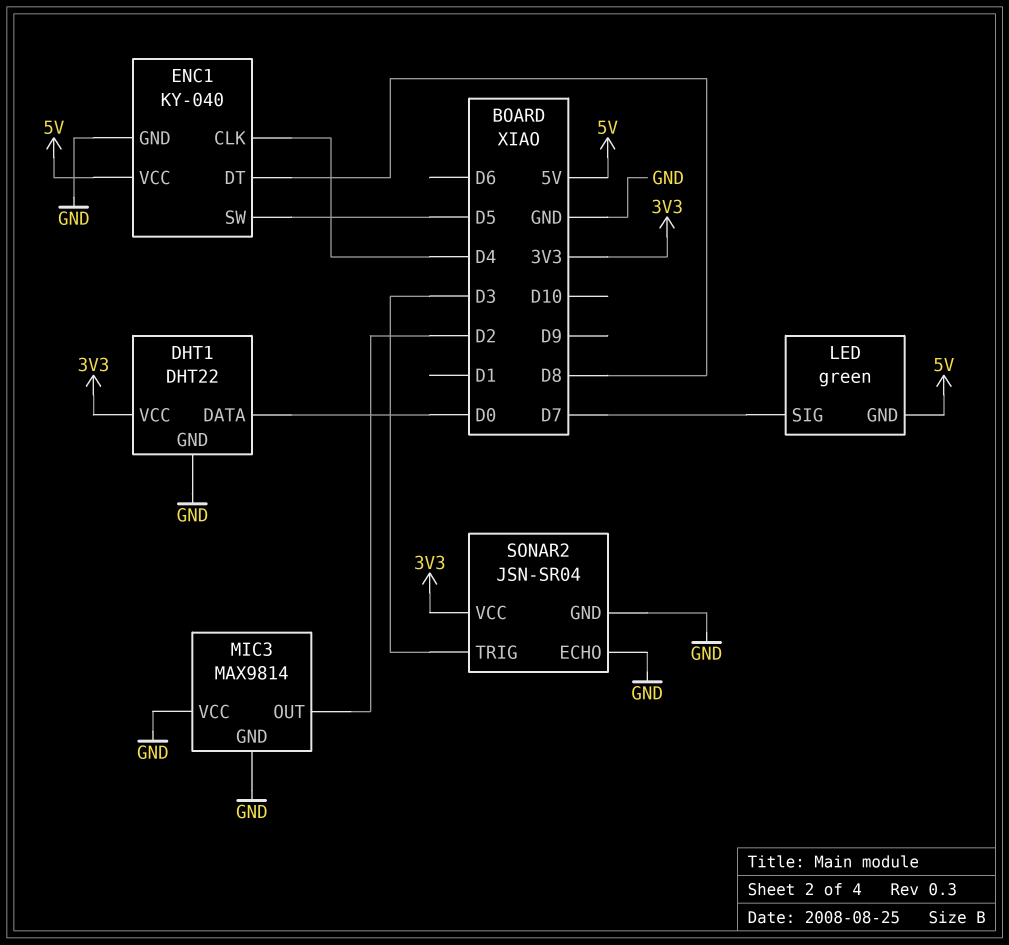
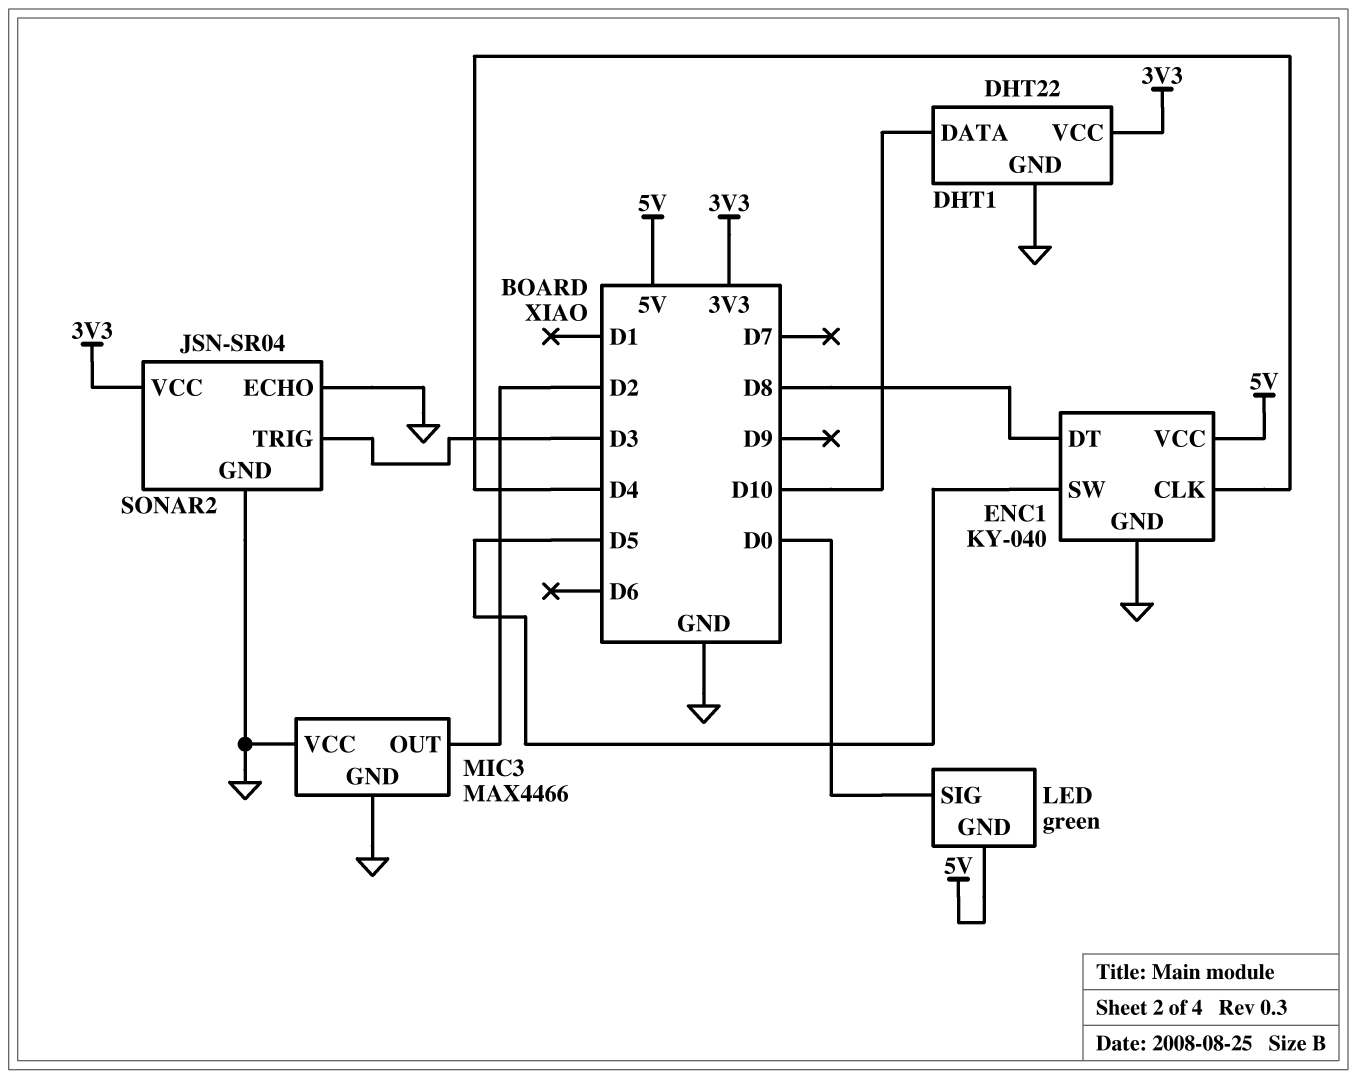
DHT1 pin DATA: D0 -> D10
LED pin SIG: D7 -> D0
MIC3: MAX9814 -> MAX4466

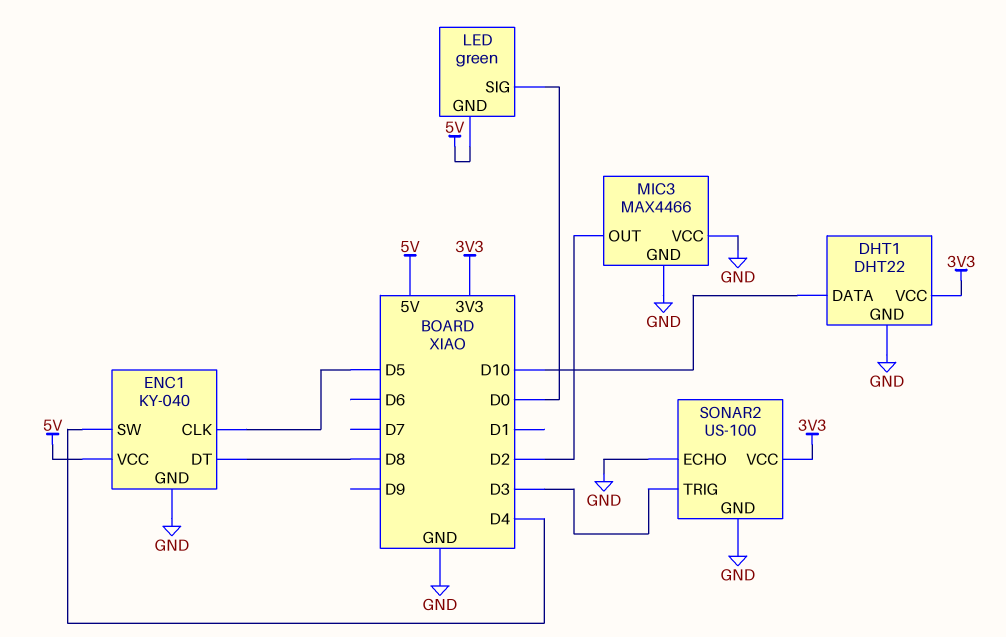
ENC1 pin CLK: D4 -> D5
ENC1 pin SW: D5 -> D4
SONAR2: JSN-SR04 -> US-100

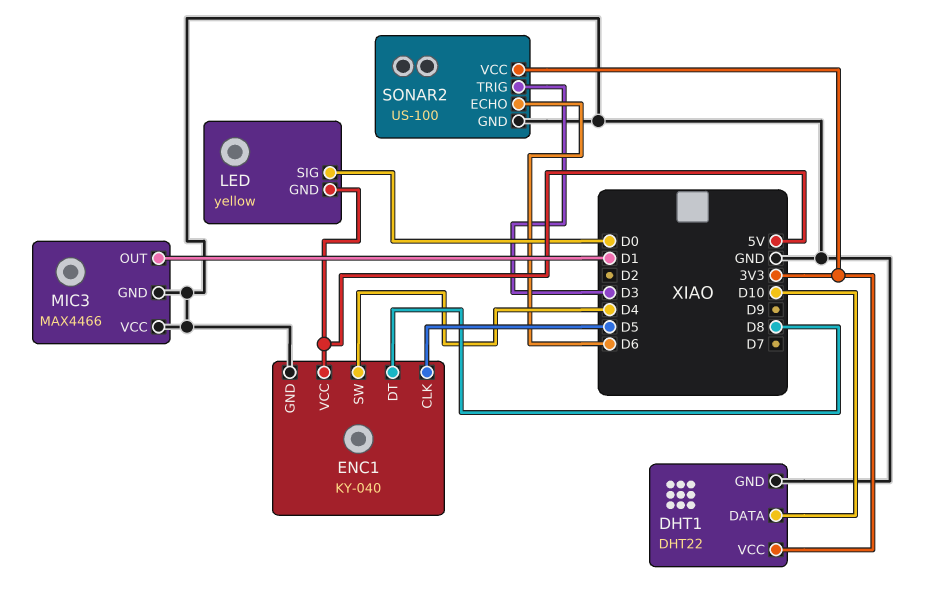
LED: green -> yellow
MIC3 pin OUT: D2 -> D1
SONAR2 pin ECHO: GND -> D6

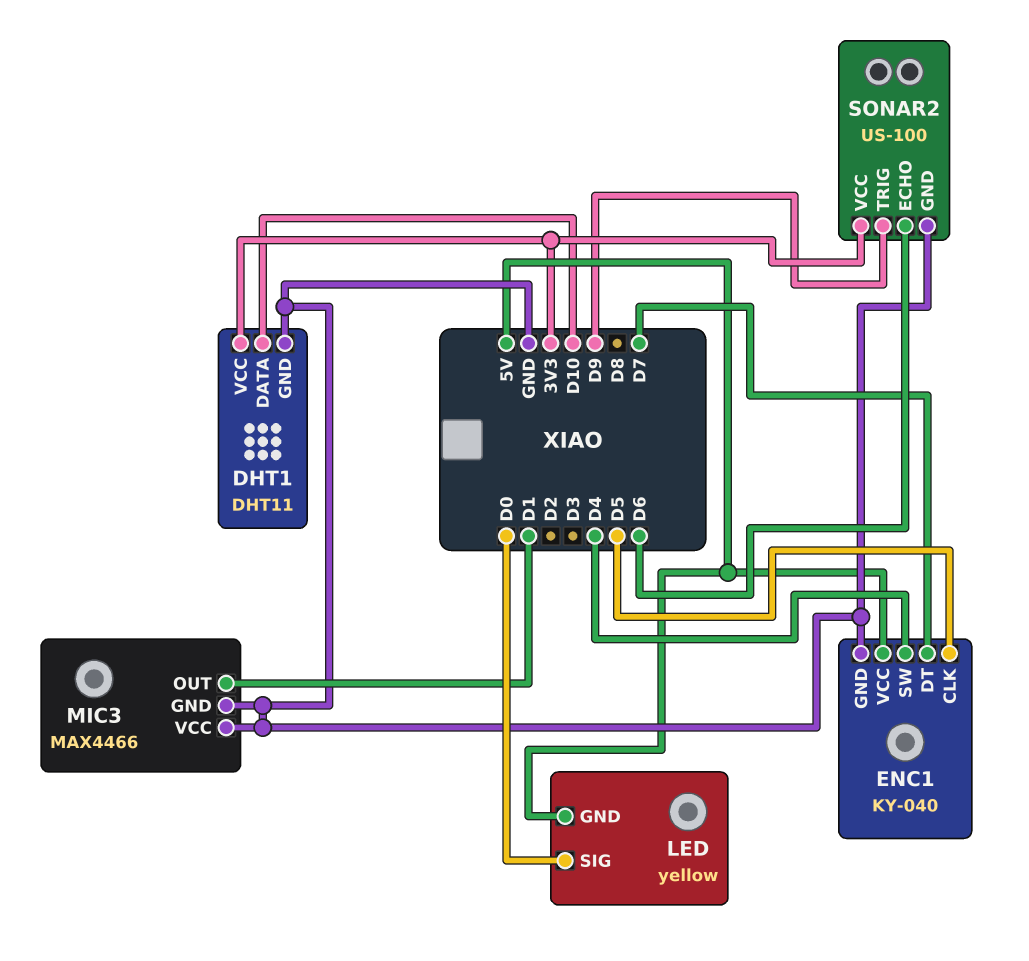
DHT1: DHT22 -> DHT11
ENC1 pin DT: D8 -> D7
SONAR2 pin TRIG: D3 -> D9

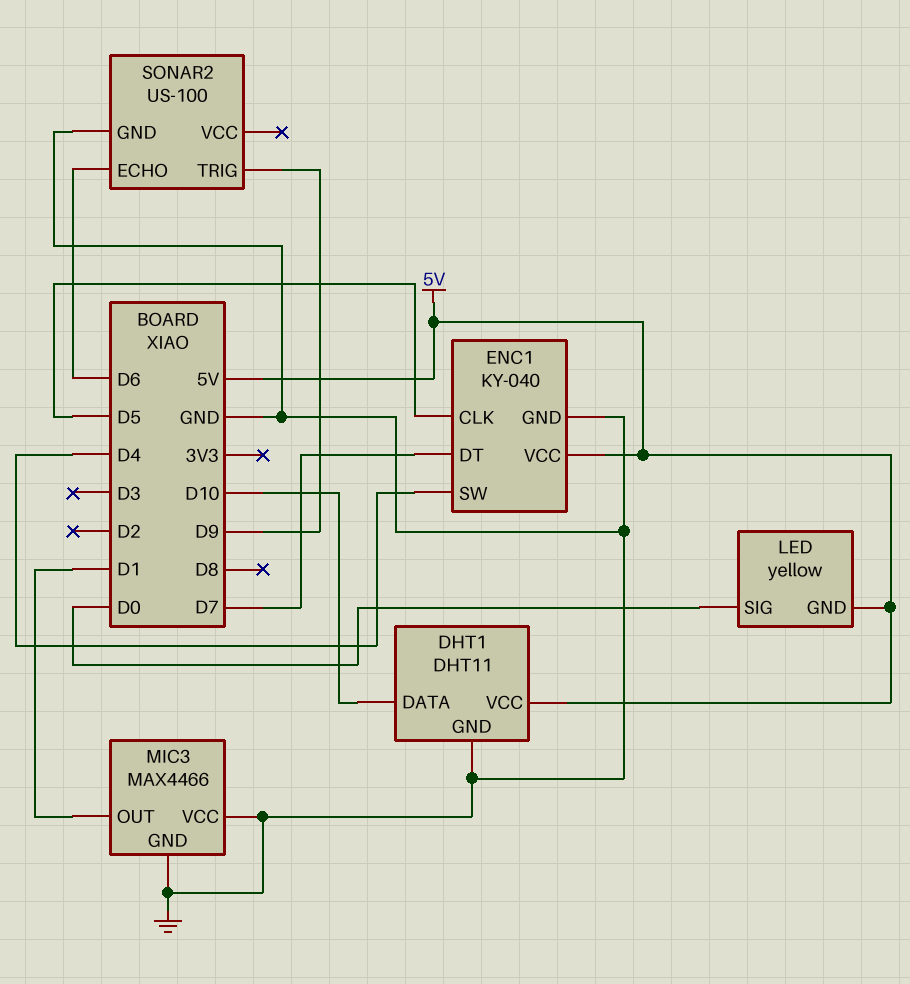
DHT1 pin VCC: 3V3 -> 5V
SONAR2 pin VCC: 3V3 -> none

